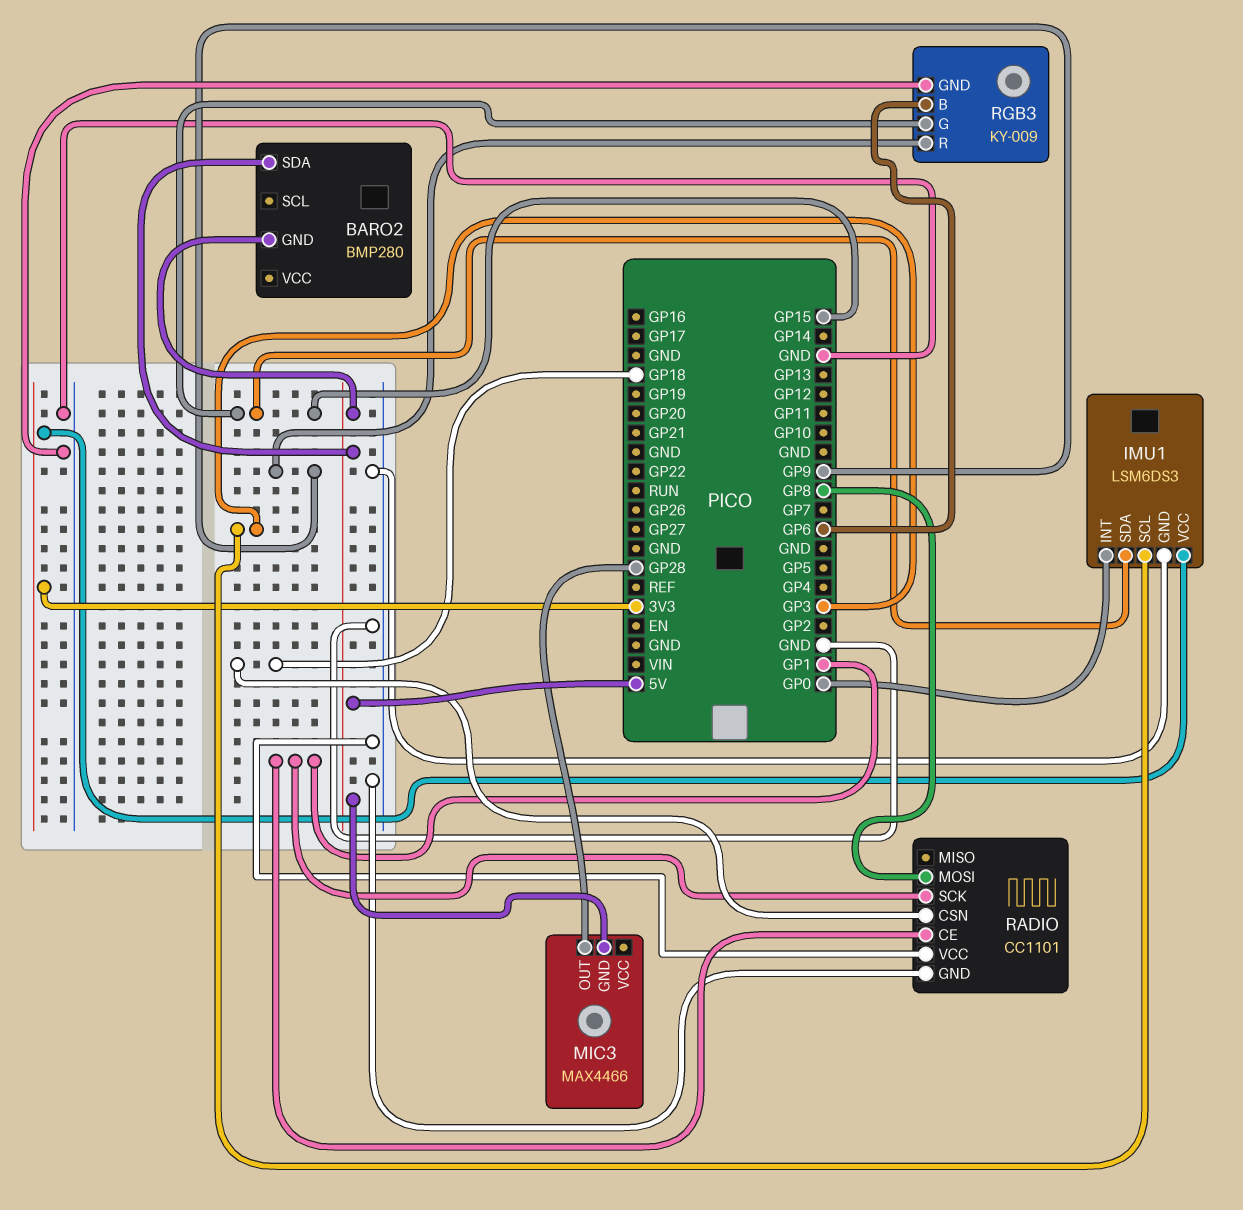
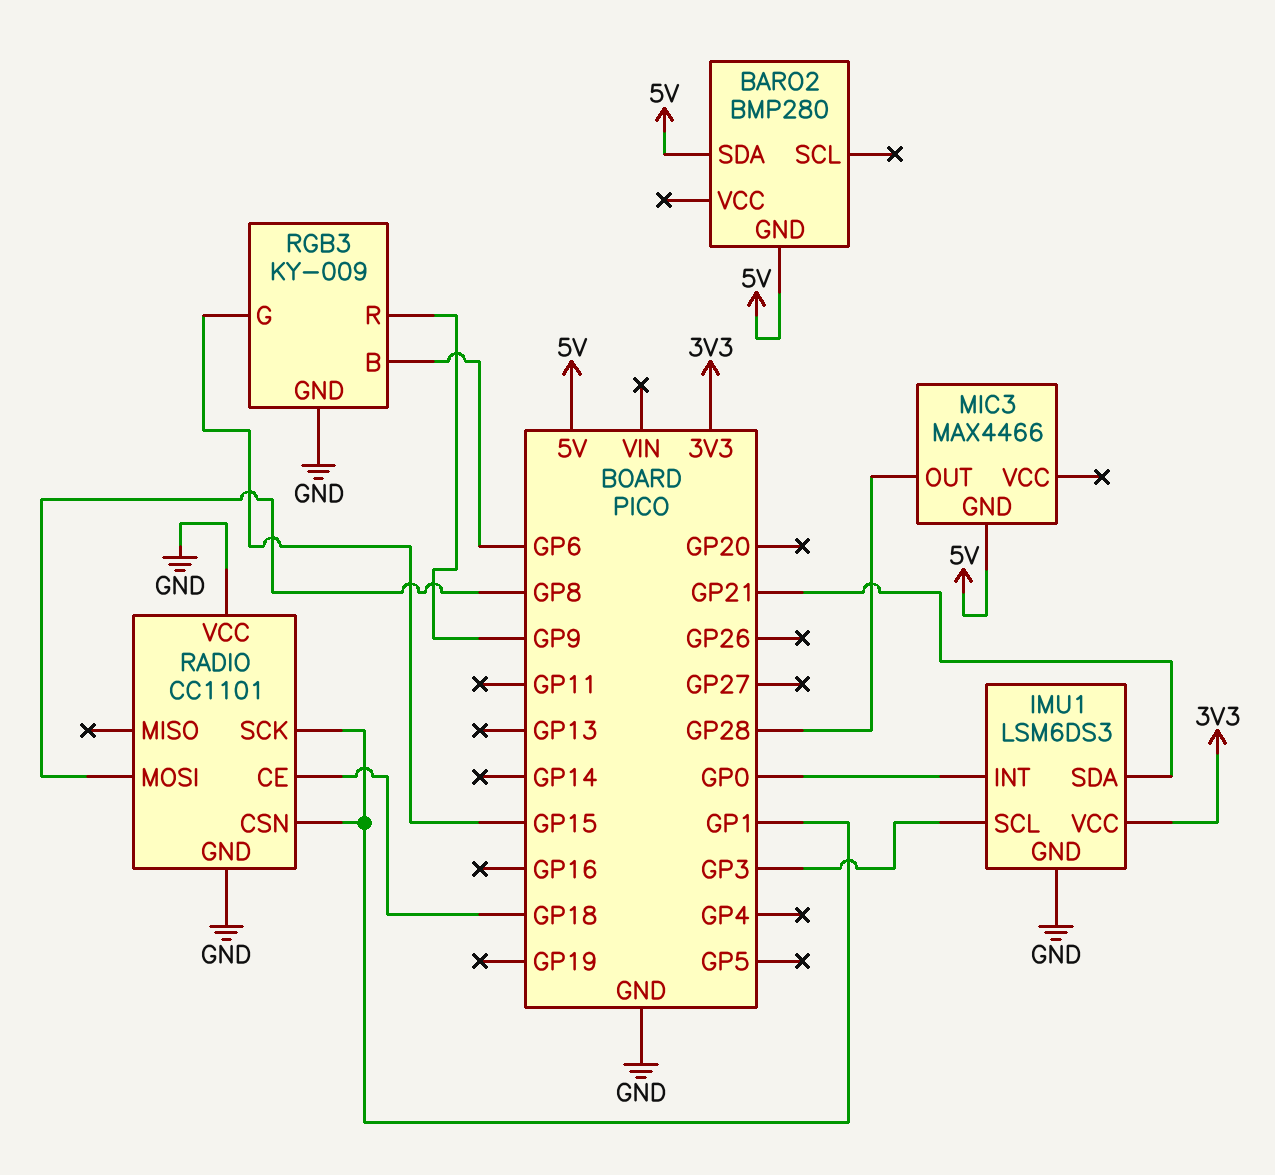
IMU1 pin SDA: GP15 -> GP21
RADIO pin CE: GP1 -> GP18
RADIO pin CSN: GP18 -> GP1

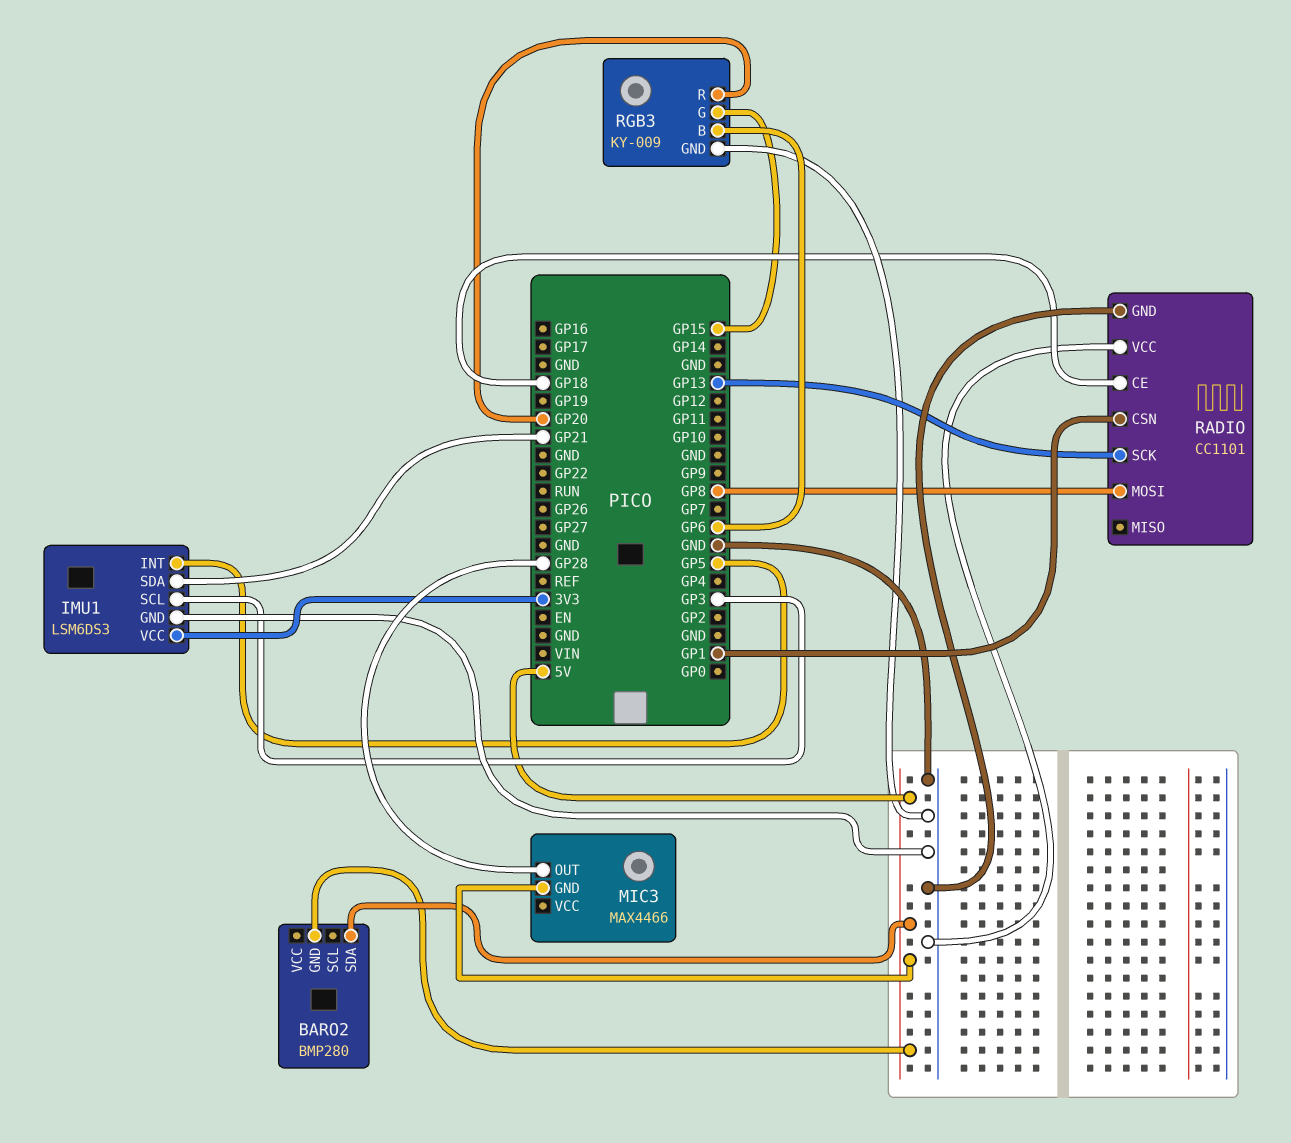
IMU1 pin INT: GP0 -> GP5
RADIO pin SCK: GP1 -> GP13
RGB3 pin R: GP9 -> GP20

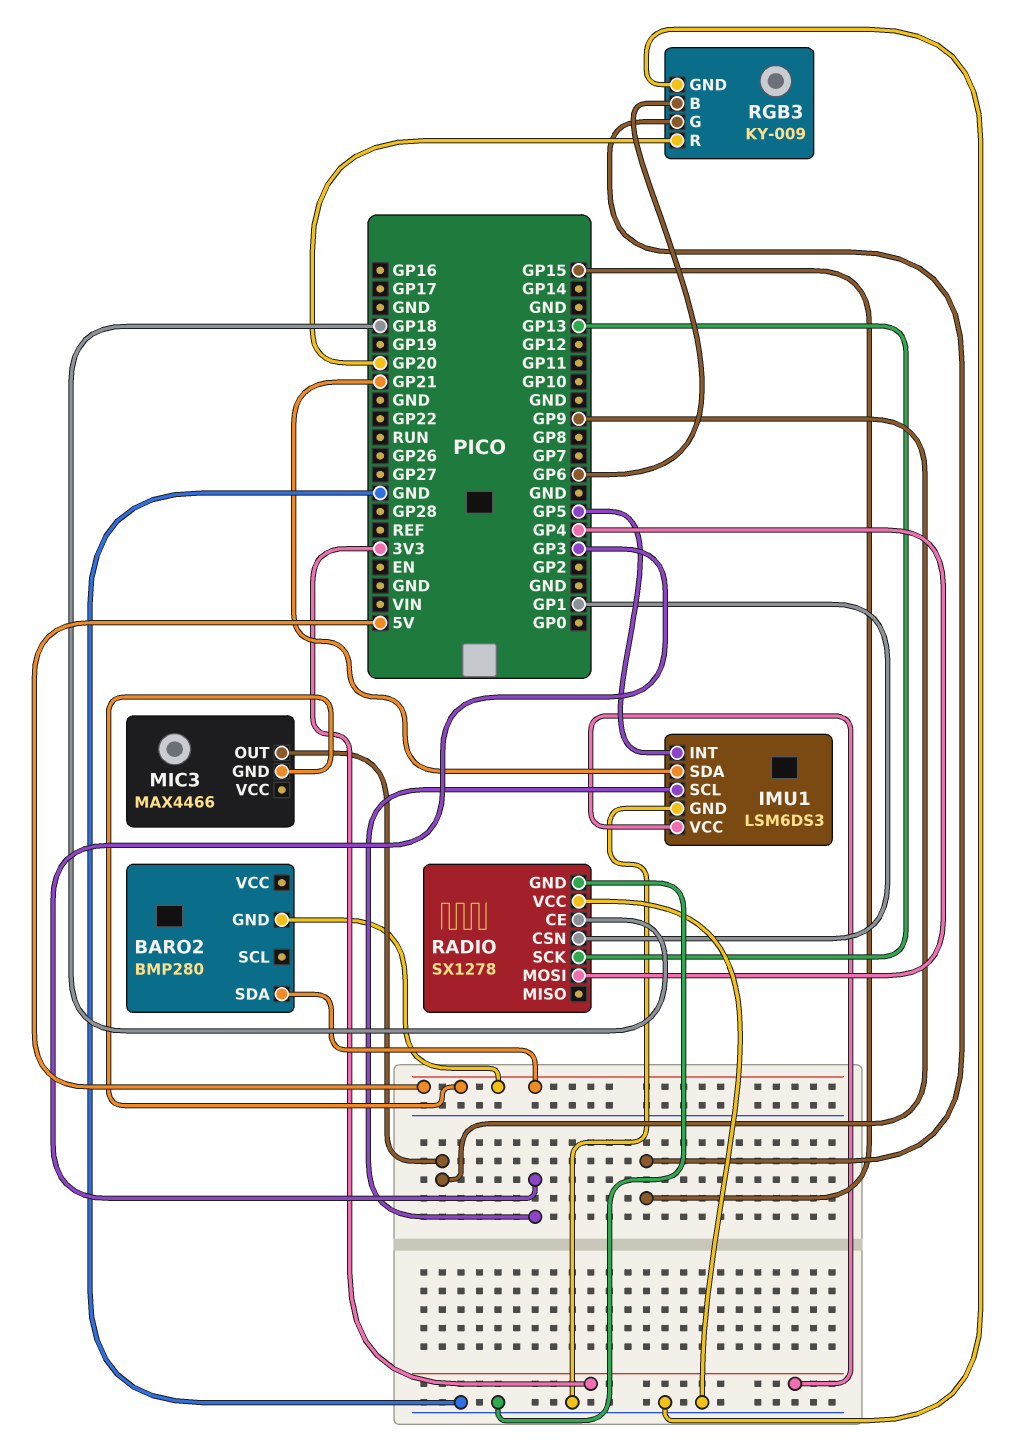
MIC3 pin OUT: GP28 -> GP9
RADIO: CC1101 -> SX1278
RADIO pin MOSI: GP8 -> GP4

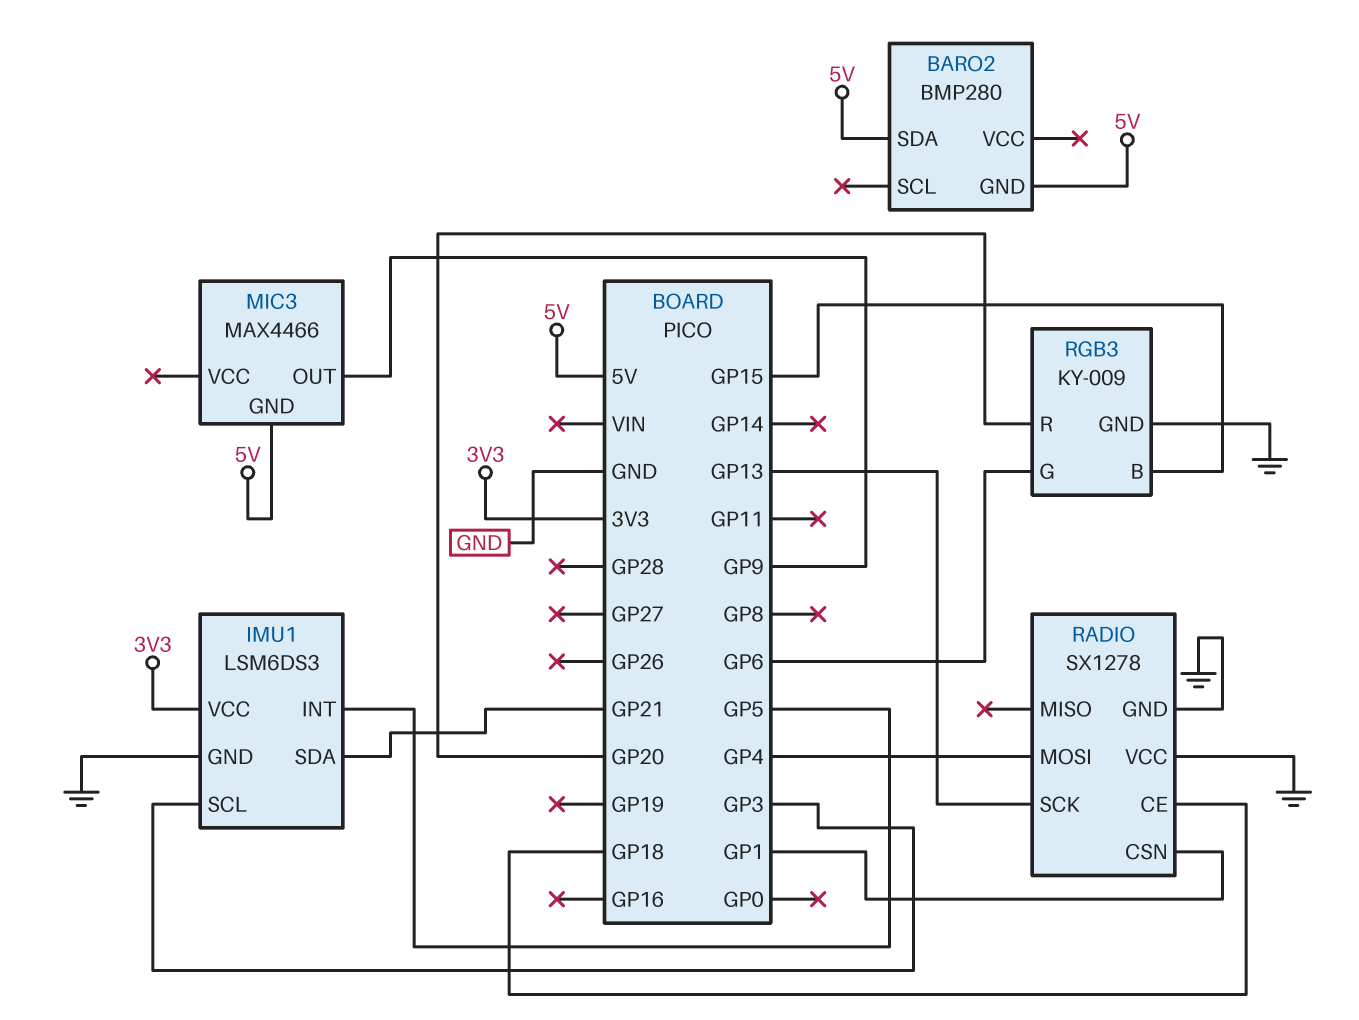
RGB3 pin B: GP6 -> GP15
RGB3 pin G: GP15 -> GP6

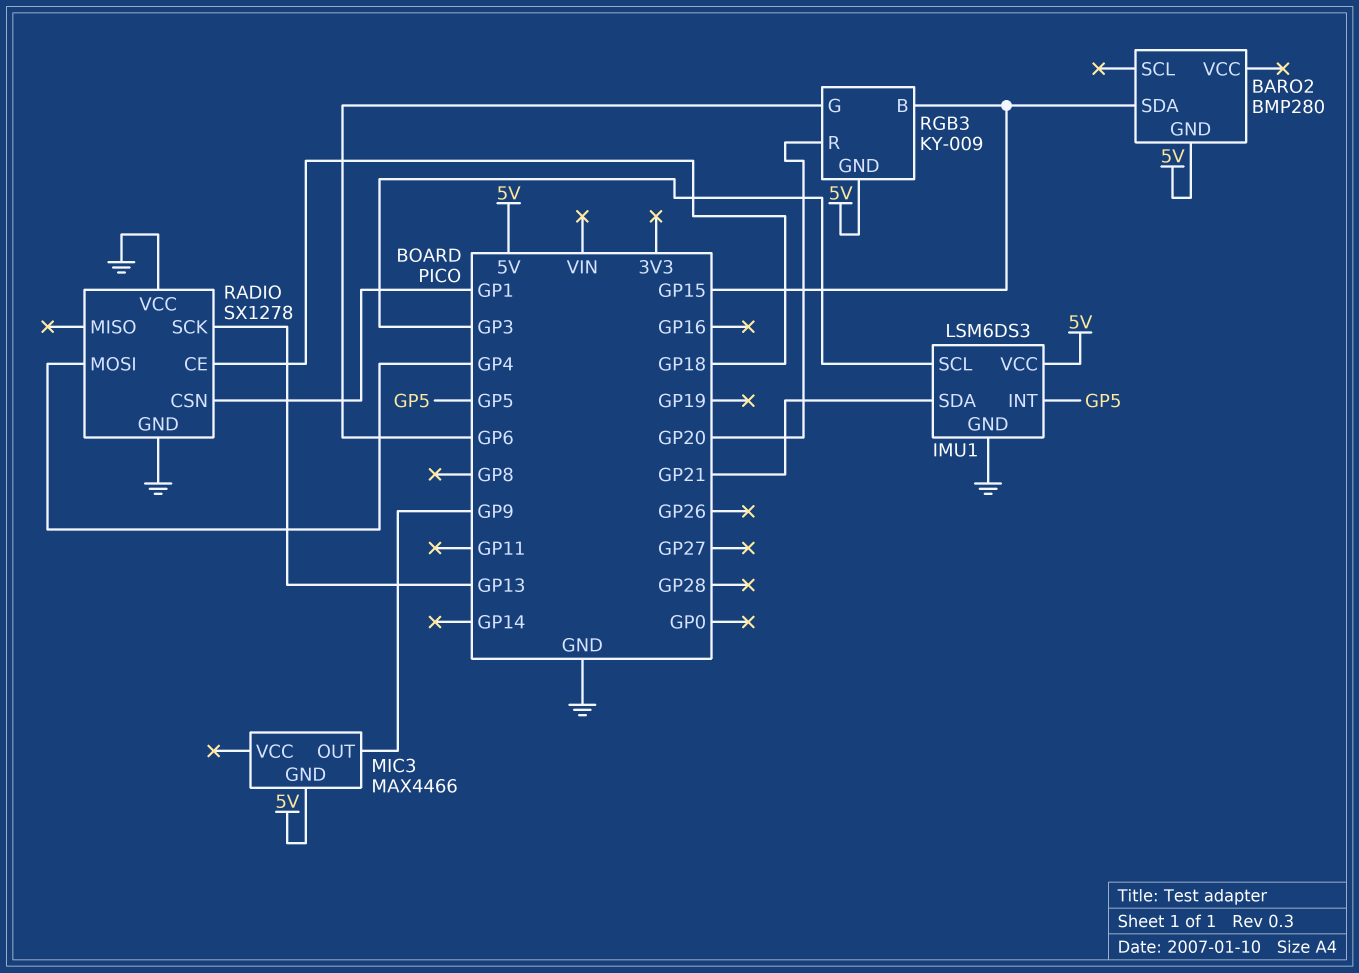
BARO2 pin SDA: 5V -> GP15
IMU1 pin VCC: 3V3 -> 5V
RGB3 pin GND: GND -> 5V

